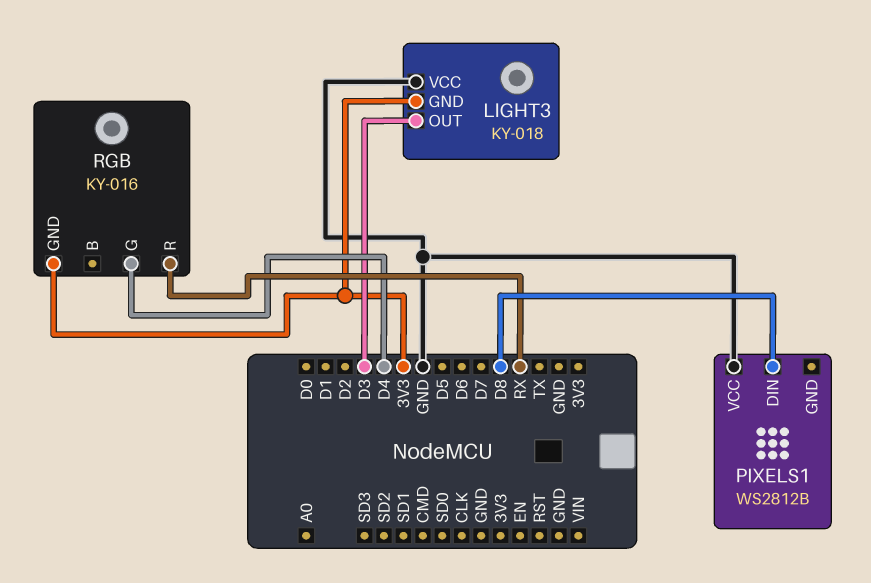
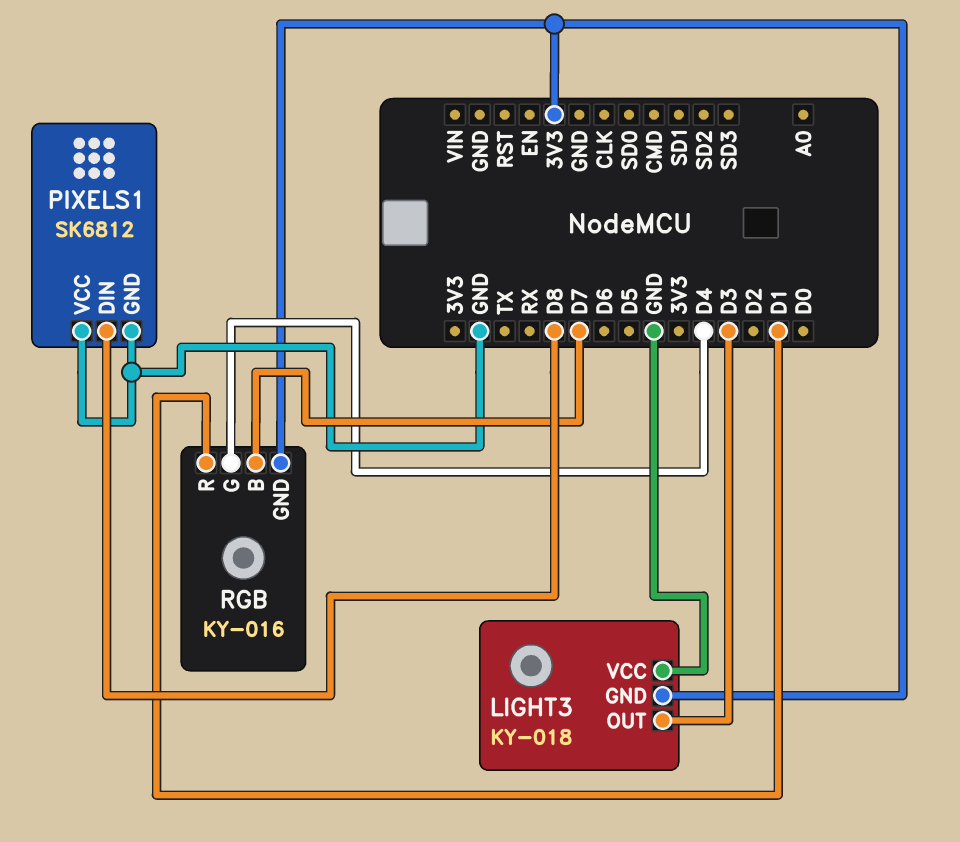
PIXELS1: WS2812B -> SK6812
PIXELS1 pin GND: none -> GND
RGB pin B: none -> D7
RGB pin R: RX -> D1

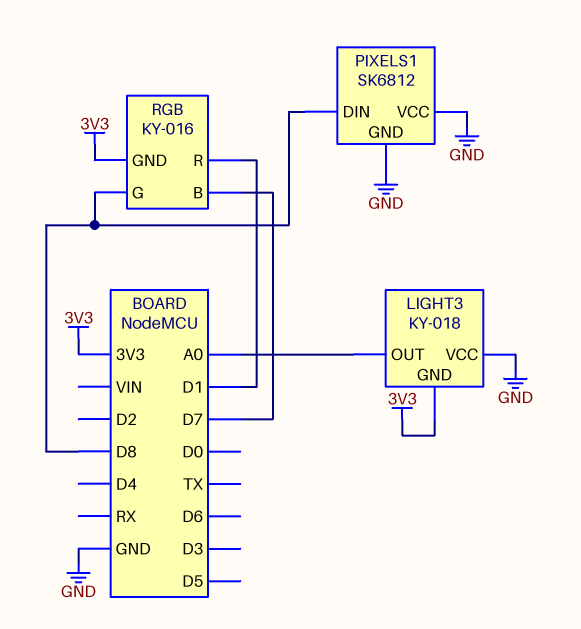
LIGHT3 pin OUT: D3 -> A0
RGB pin G: D4 -> D8

